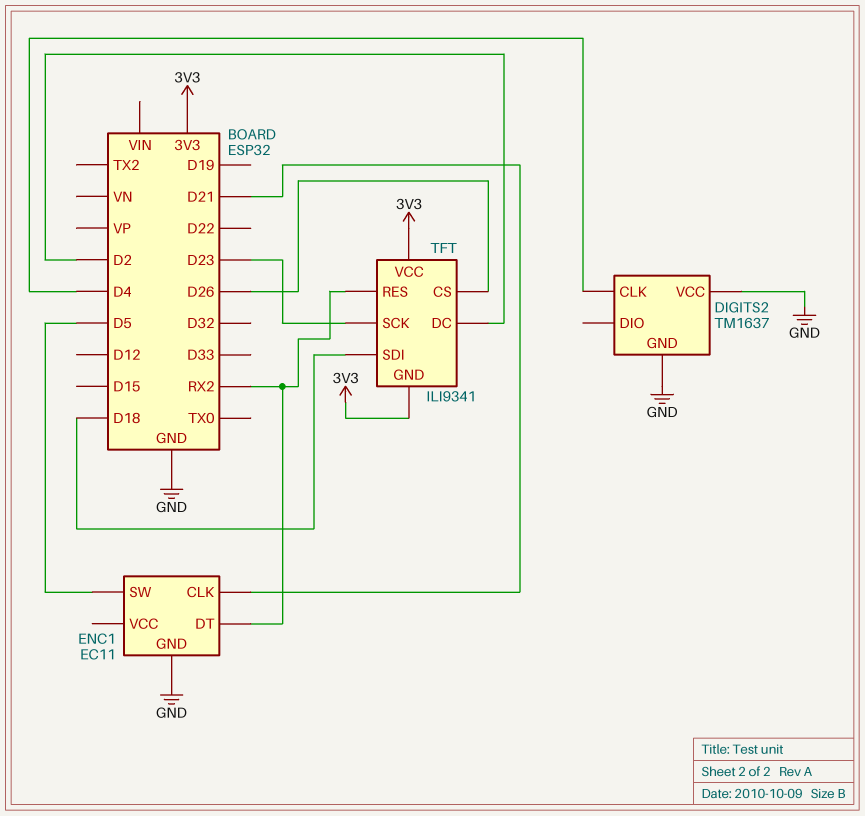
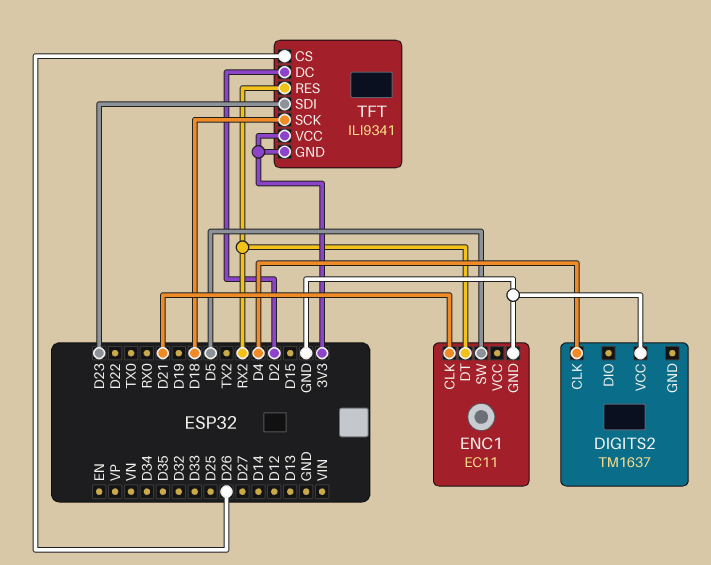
DIGITS2 pin GND: GND -> none
TFT pin SCK: D23 -> D18
TFT pin SDI: D18 -> D23

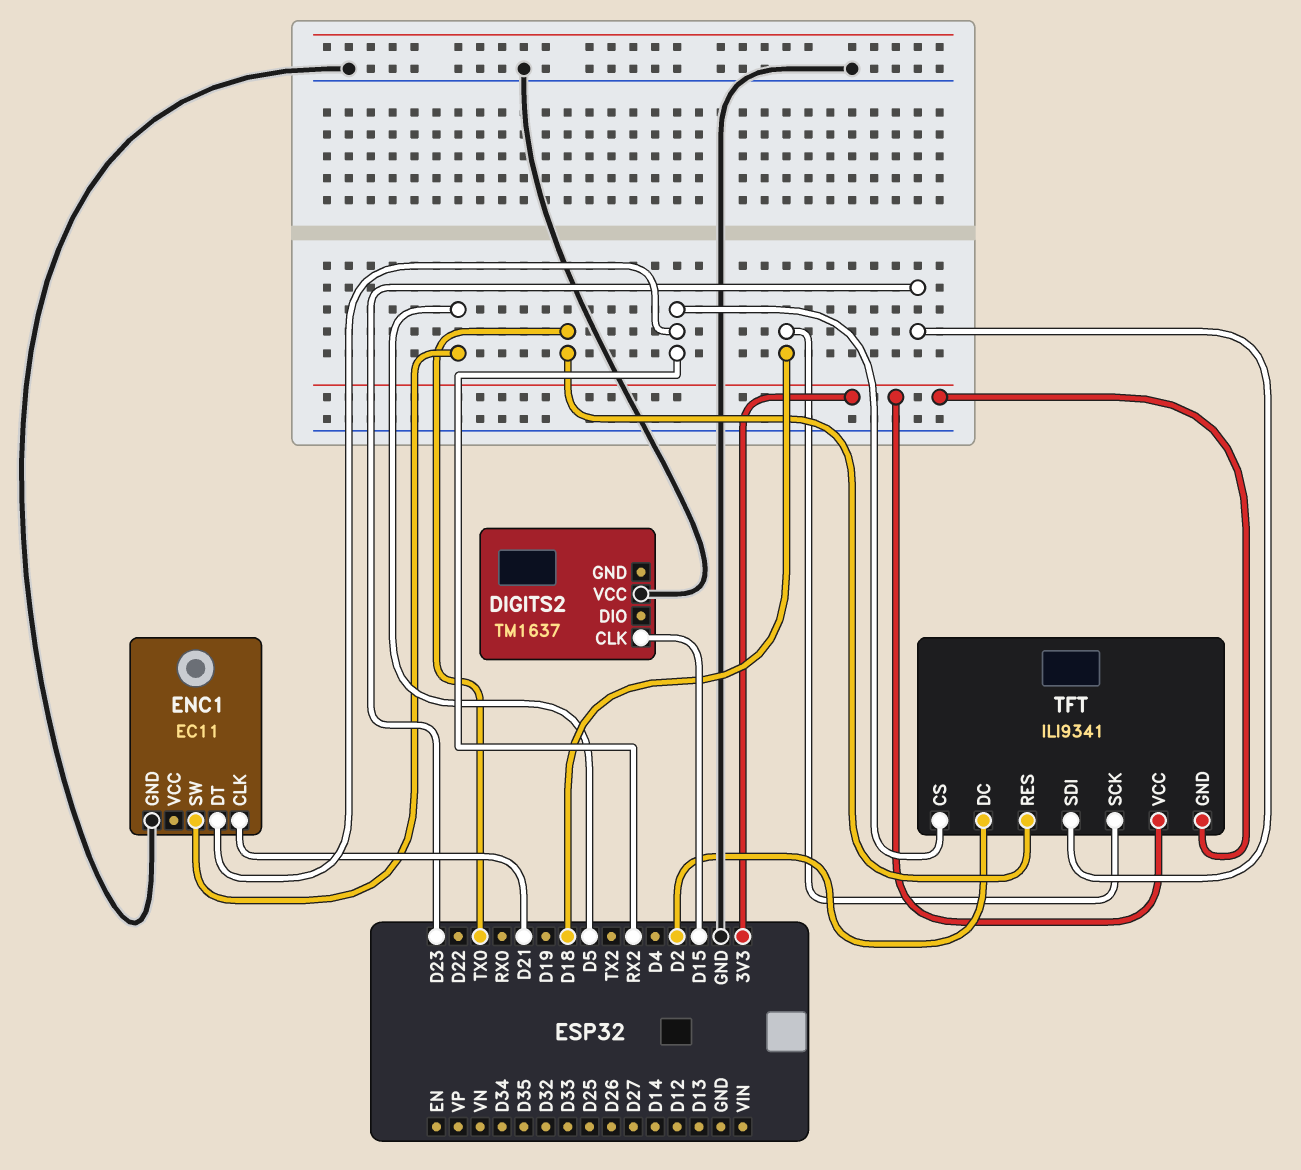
DIGITS2 pin CLK: D4 -> D15
TFT pin CS: D26 -> RX2
TFT pin RES: RX2 -> TX0

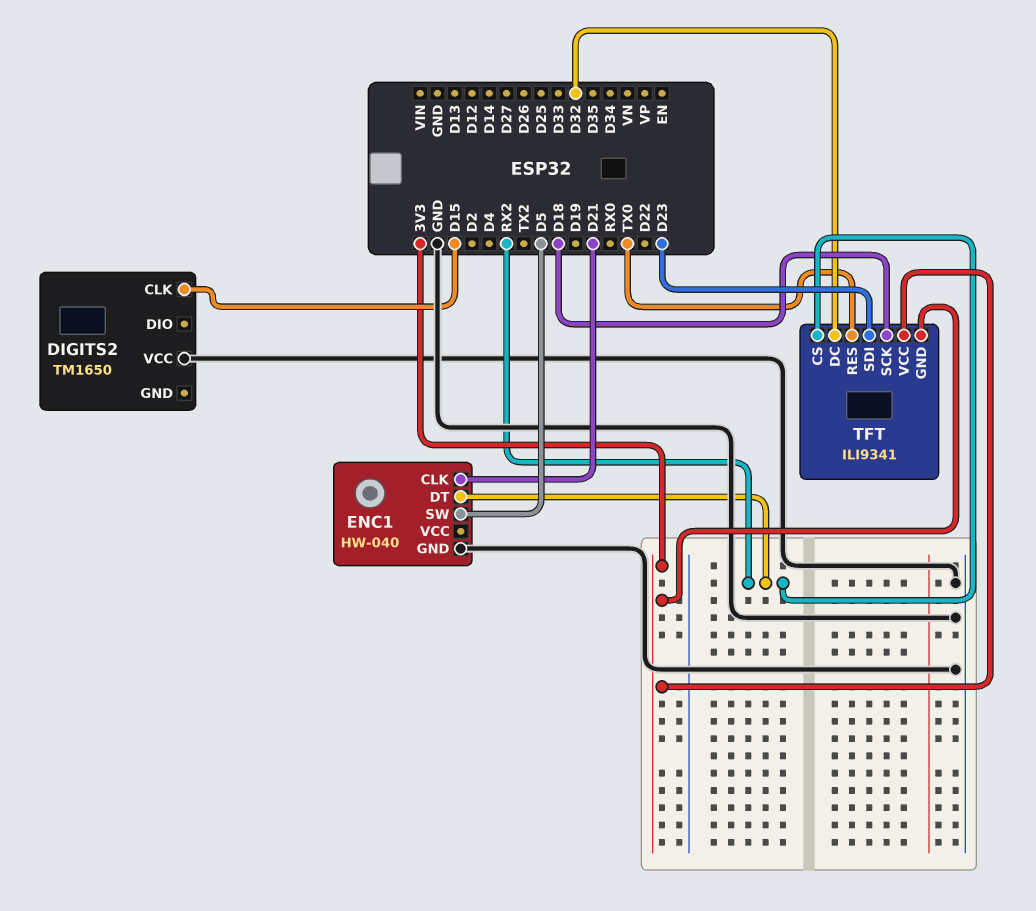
DIGITS2: TM1637 -> TM1650
ENC1: EC11 -> HW-040
TFT pin DC: D2 -> D32

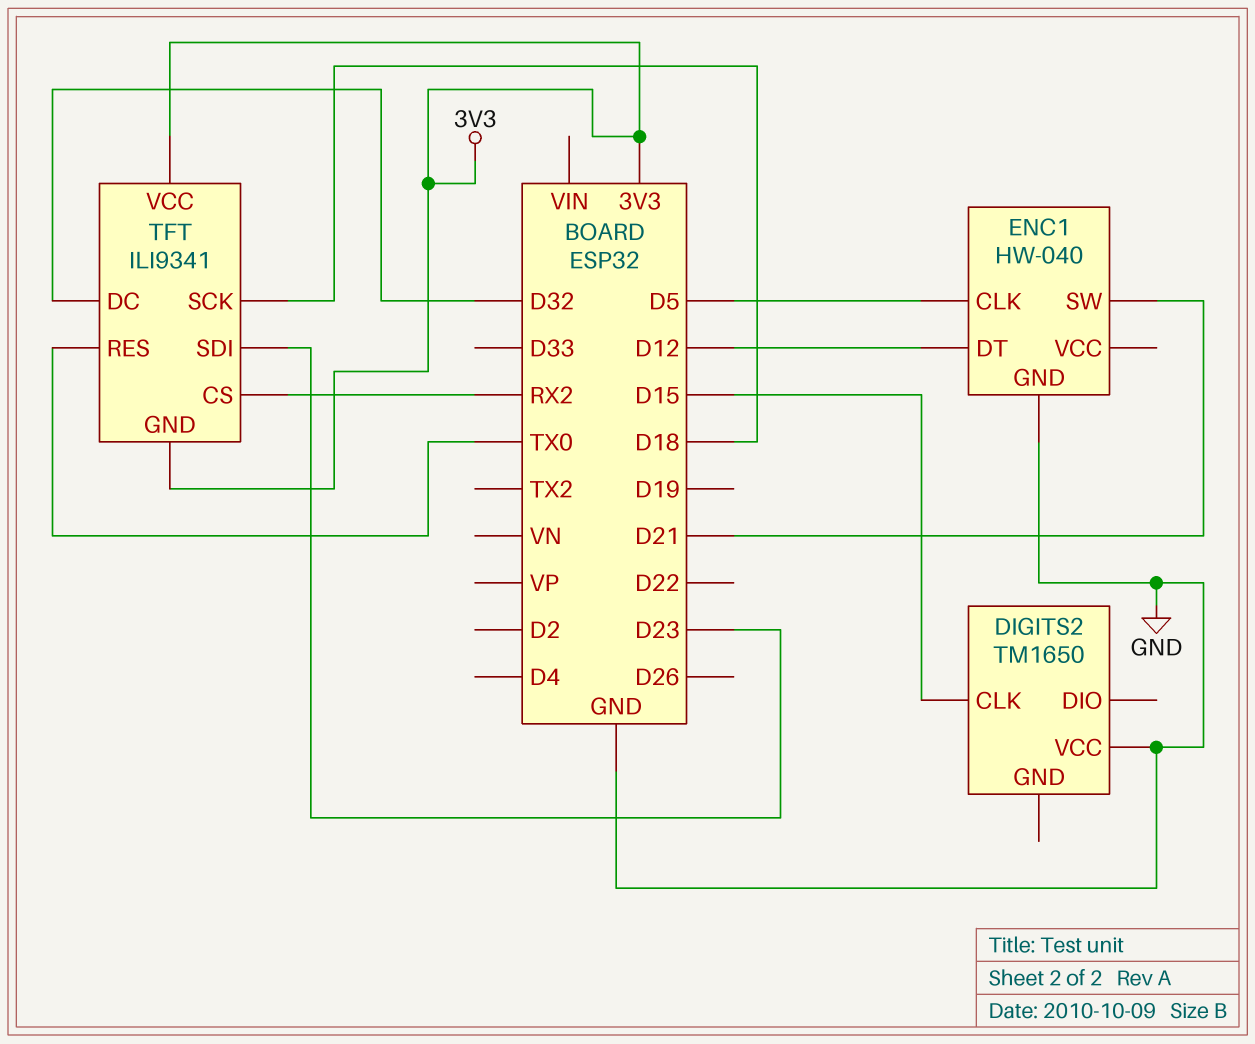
ENC1 pin CLK: D21 -> D5
ENC1 pin DT: RX2 -> D12
ENC1 pin SW: D5 -> D21

